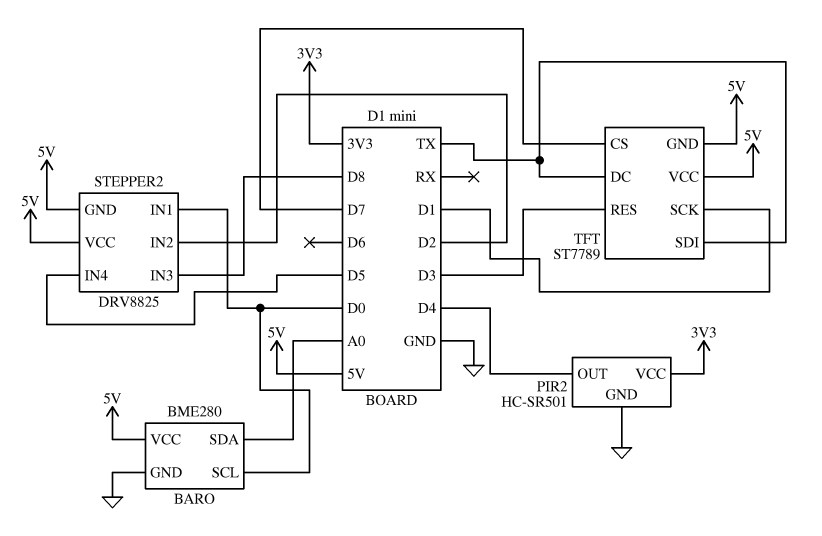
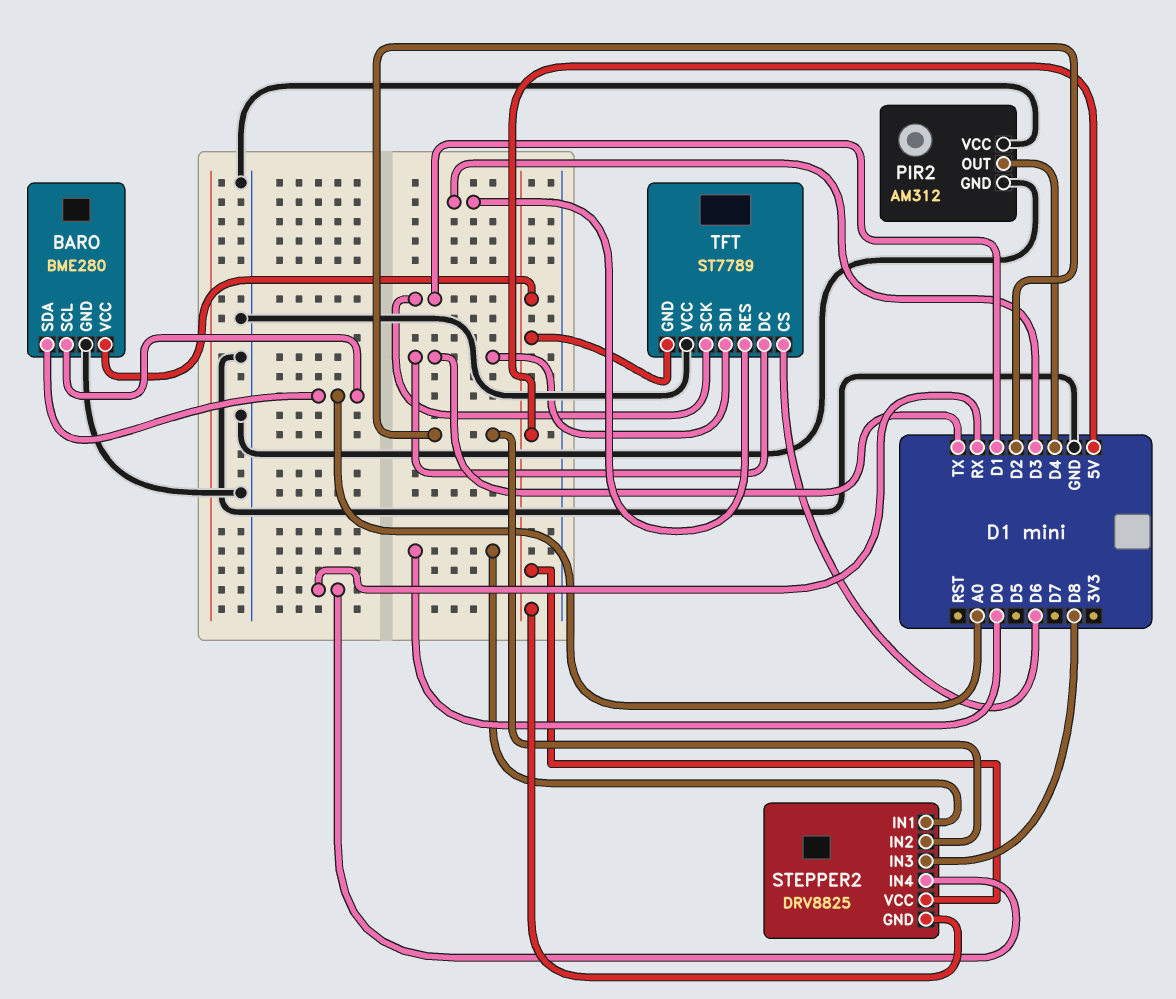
BARO pin SCL: D0 -> A0
PIR2: HC-SR501 -> AM312
PIR2 pin VCC: 3V3 -> GND
STEPPER2 pin IN4: D5 -> RX
TFT pin CS: D7 -> D6
TFT pin VCC: 5V -> GND

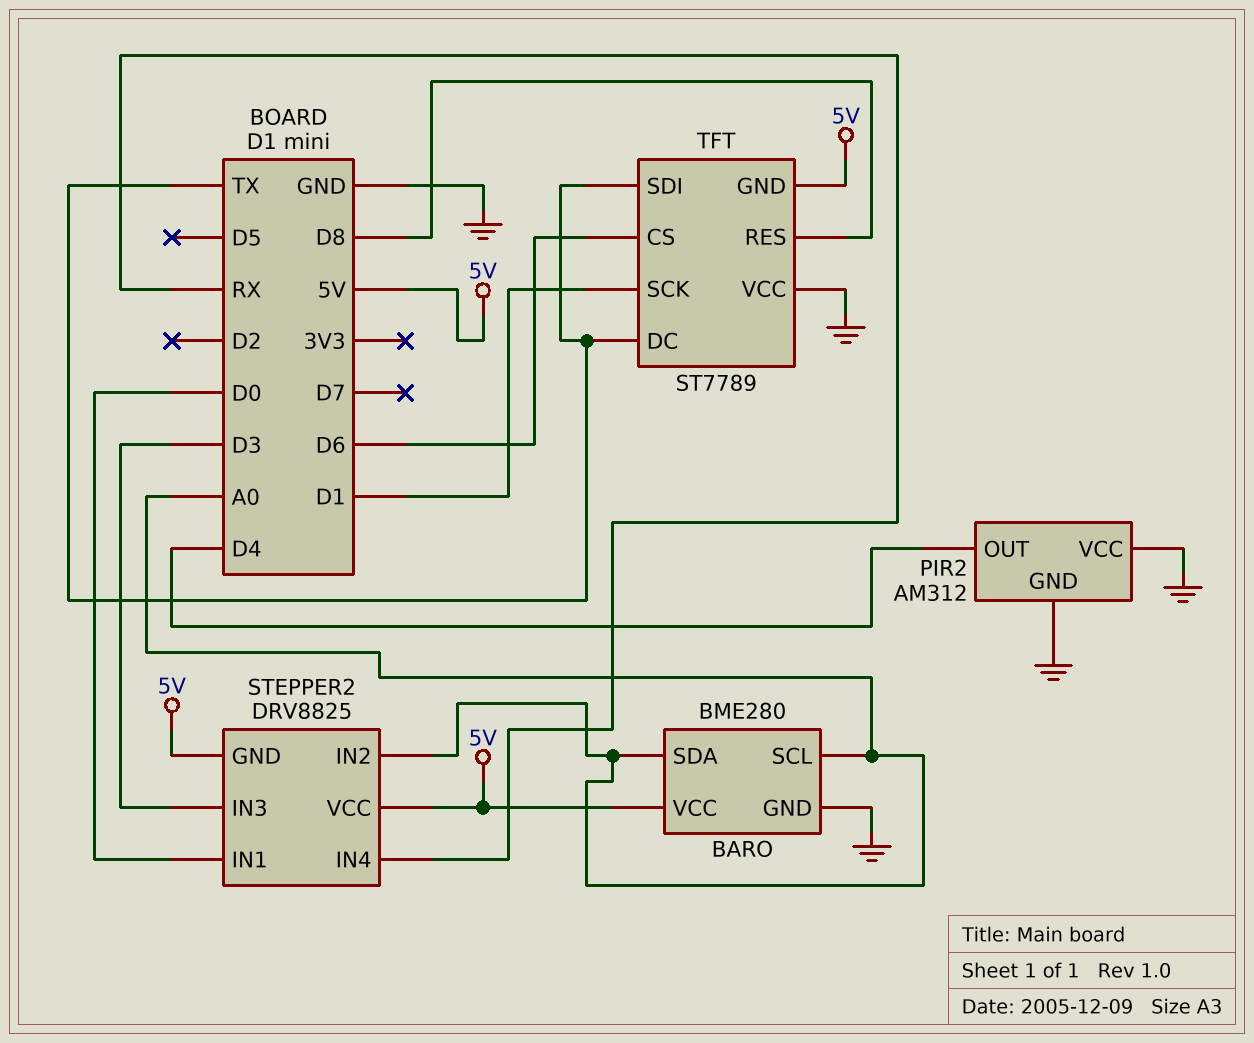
STEPPER2 pin IN2: D2 -> A0
STEPPER2 pin IN3: D8 -> D3
TFT pin RES: D3 -> D8

